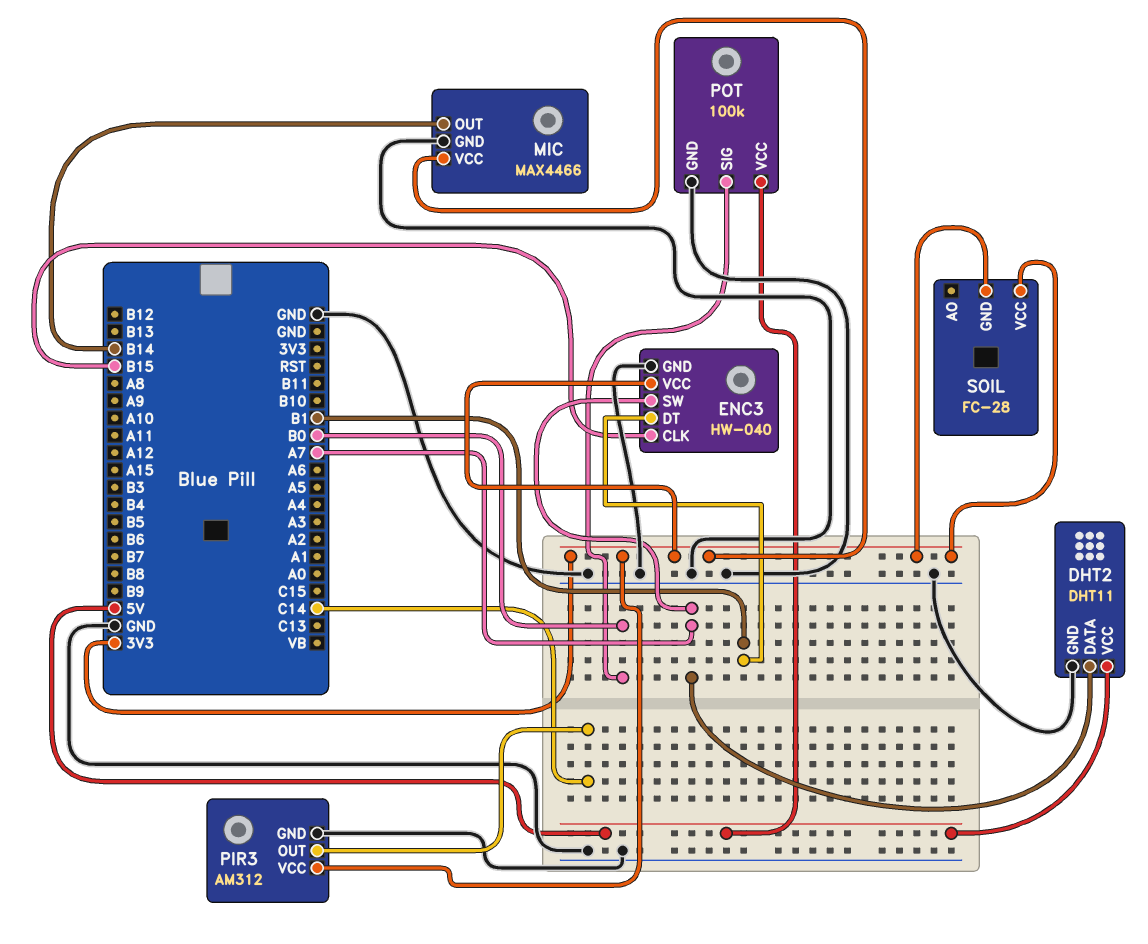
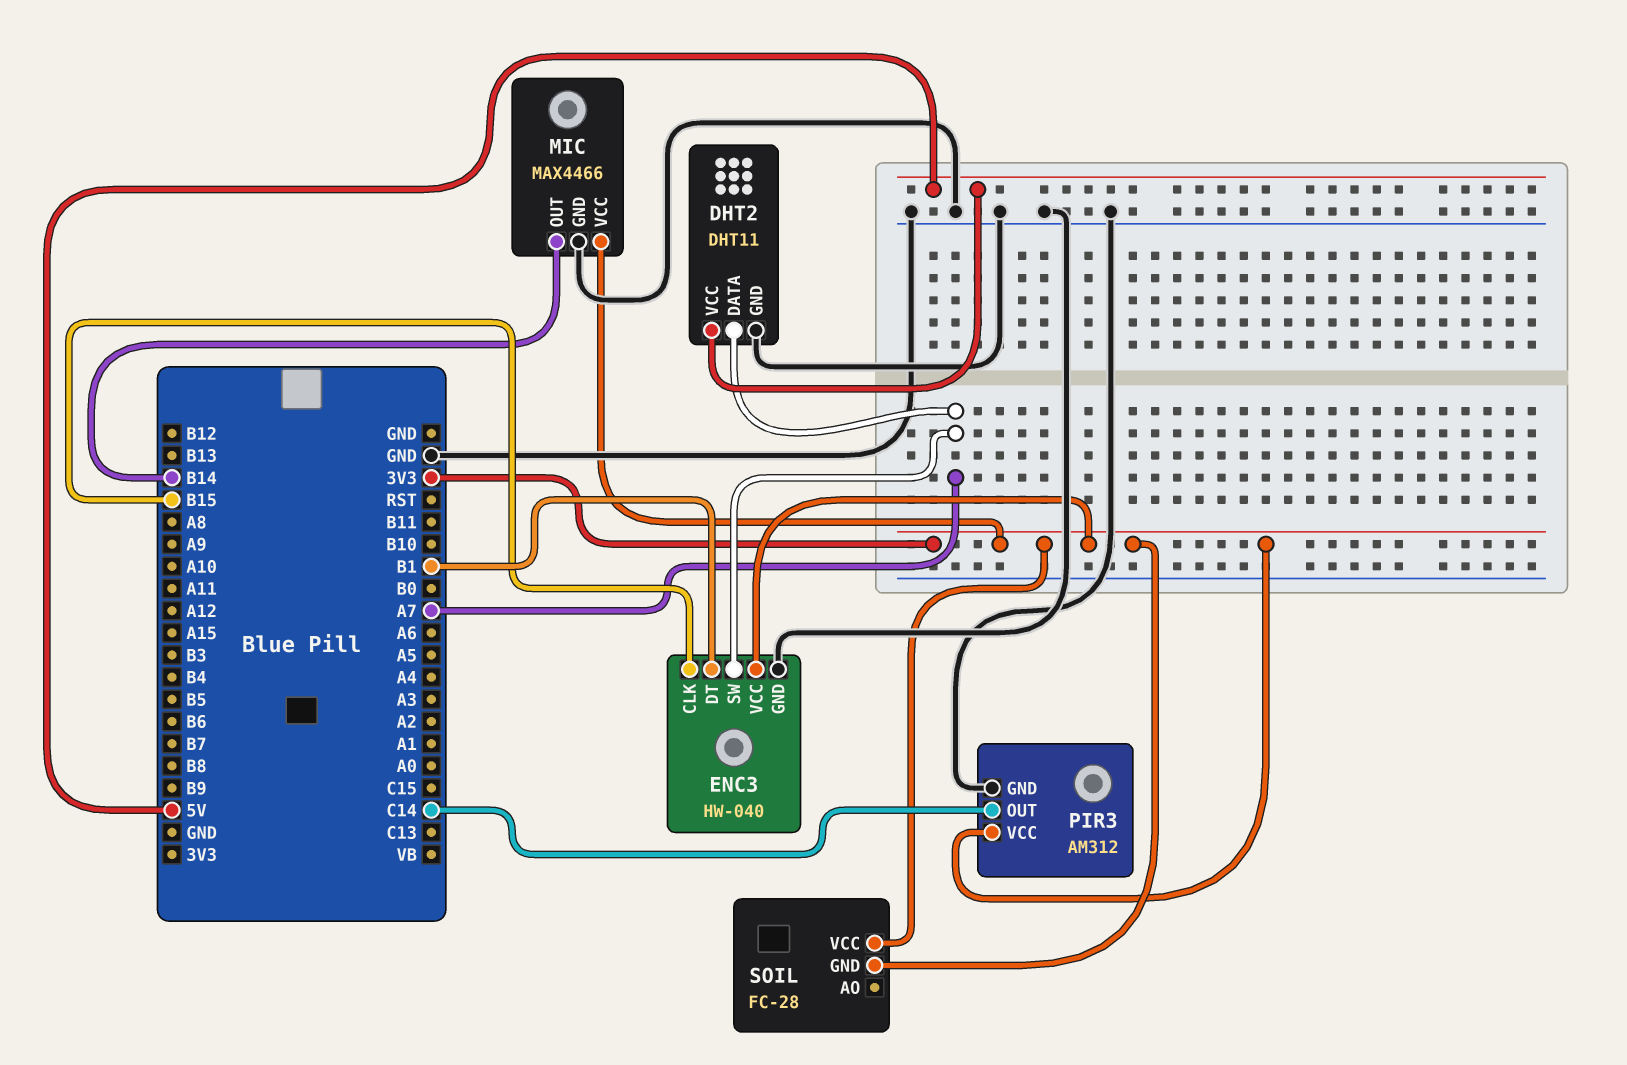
POT: 100k -> none
POT pin GND: GND -> none
POT pin SIG: B0 -> none
POT pin VCC: 5V -> none

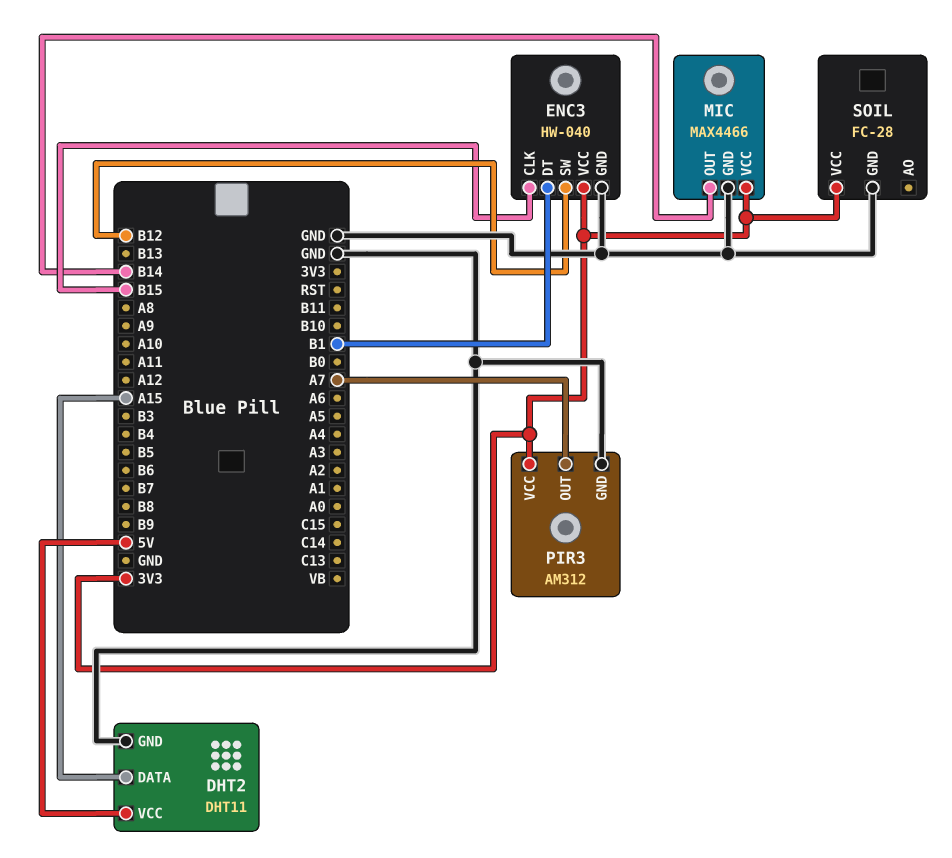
DHT2 pin DATA: A7 -> A15
ENC3 pin SW: A7 -> B12
PIR3 pin OUT: C14 -> A7
SOIL pin GND: 3V3 -> GND

